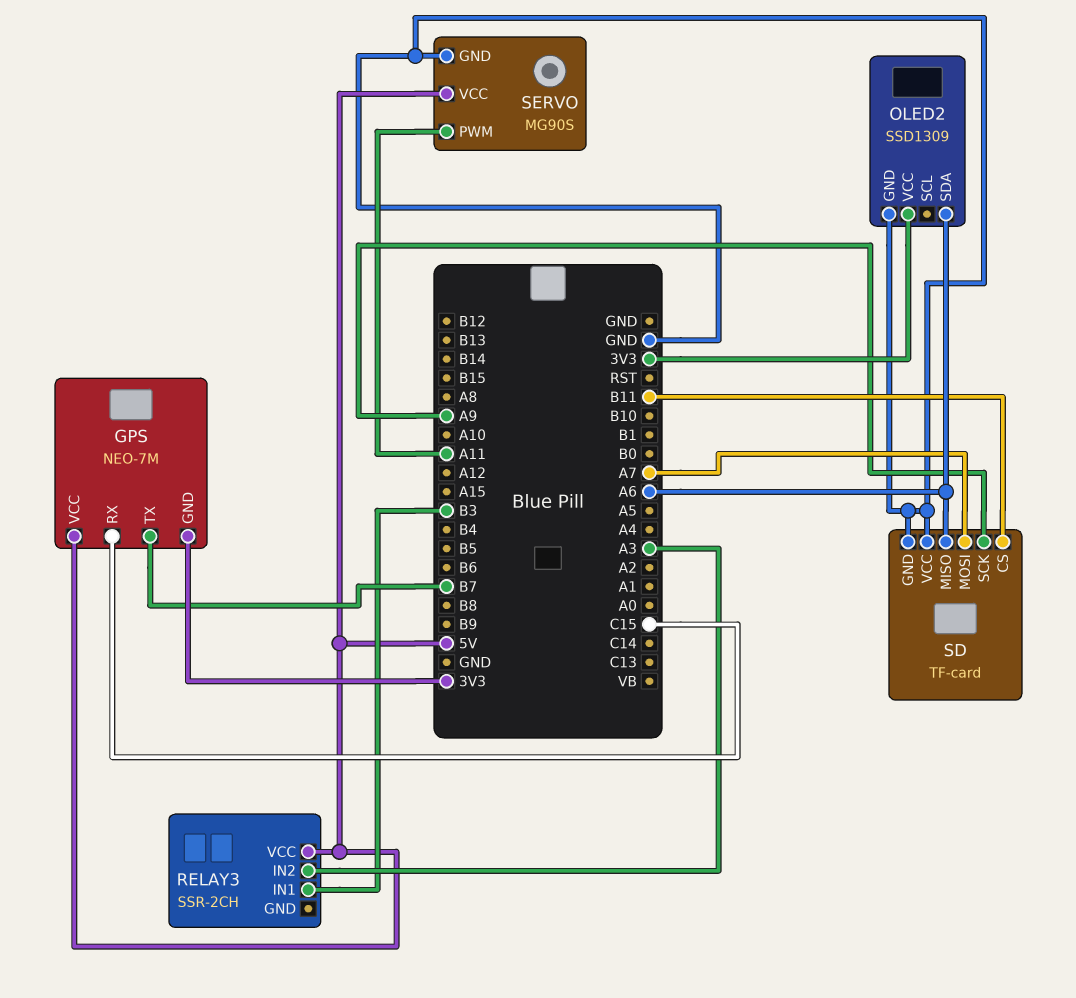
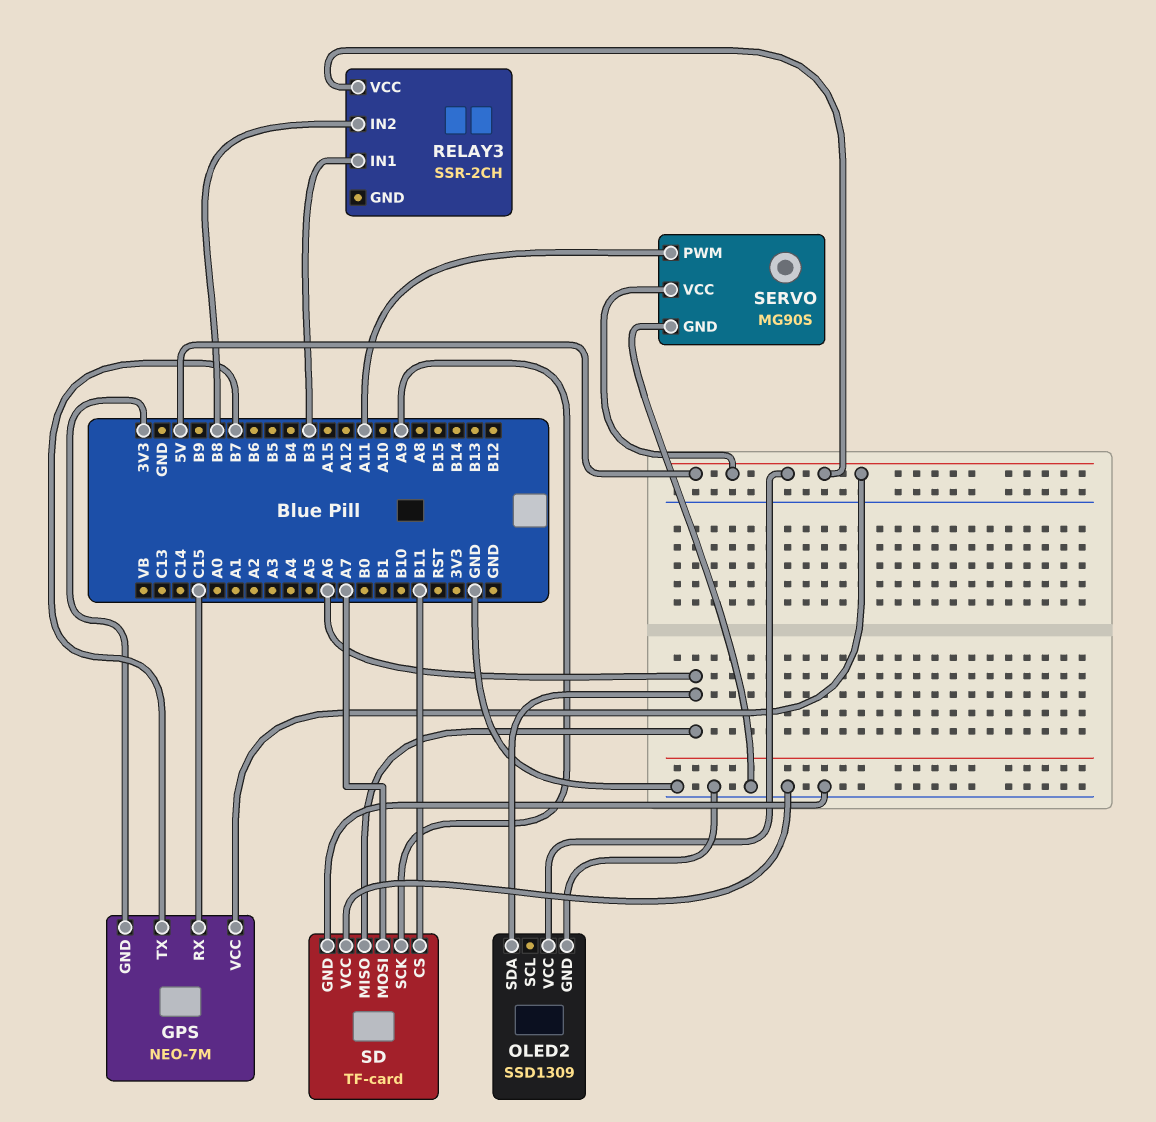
OLED2 pin VCC: 3V3 -> 5V
RELAY3 pin IN2: A3 -> B8

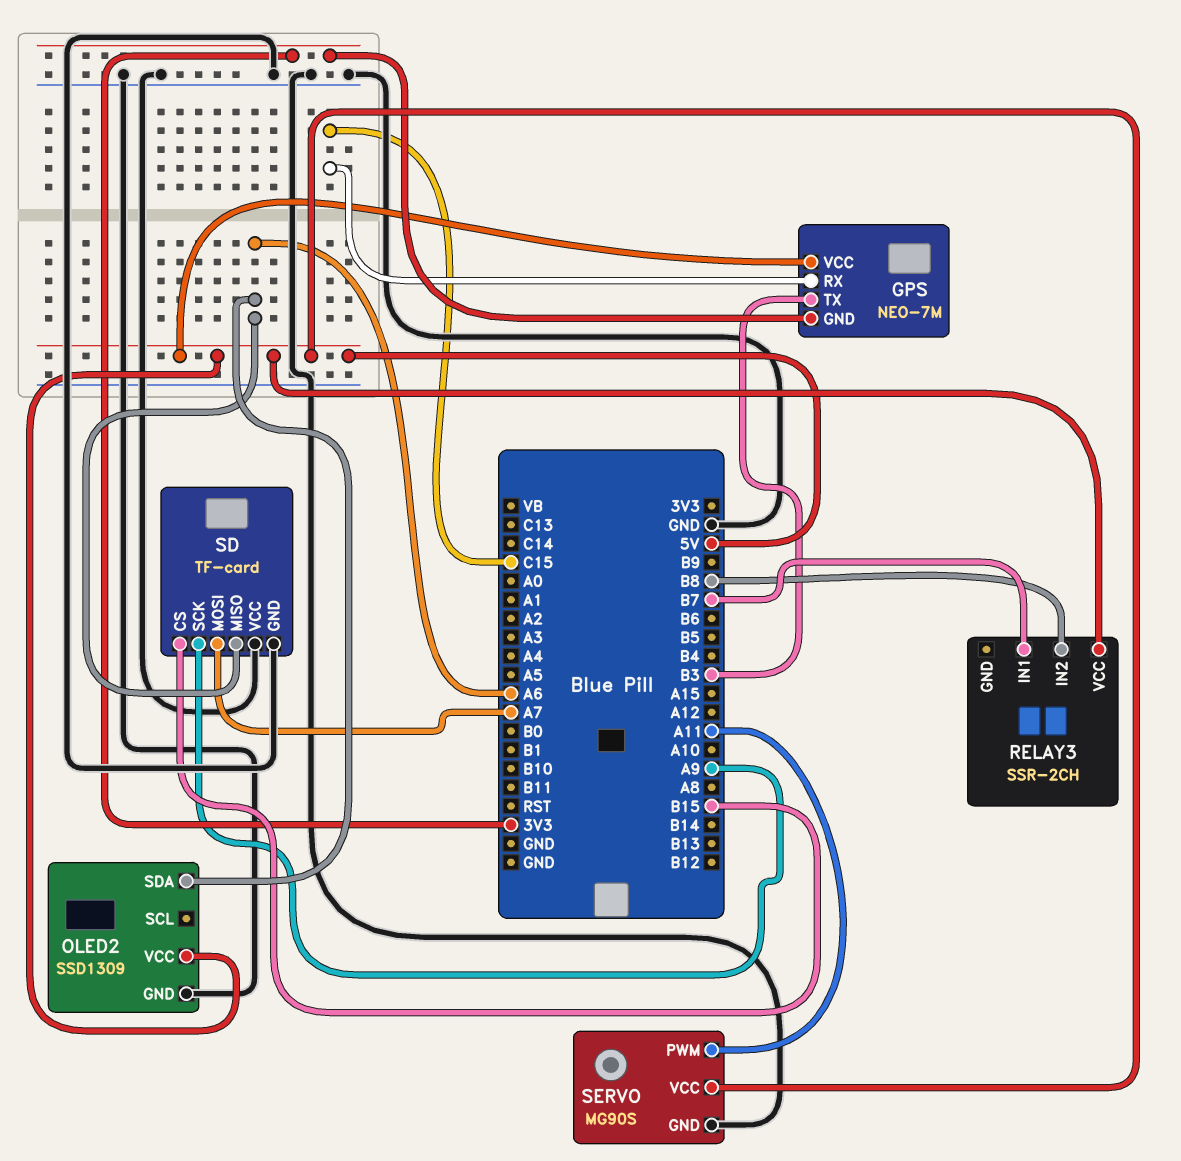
GPS pin TX: B7 -> B3
RELAY3 pin IN1: B3 -> B7
SD pin CS: B11 -> B15

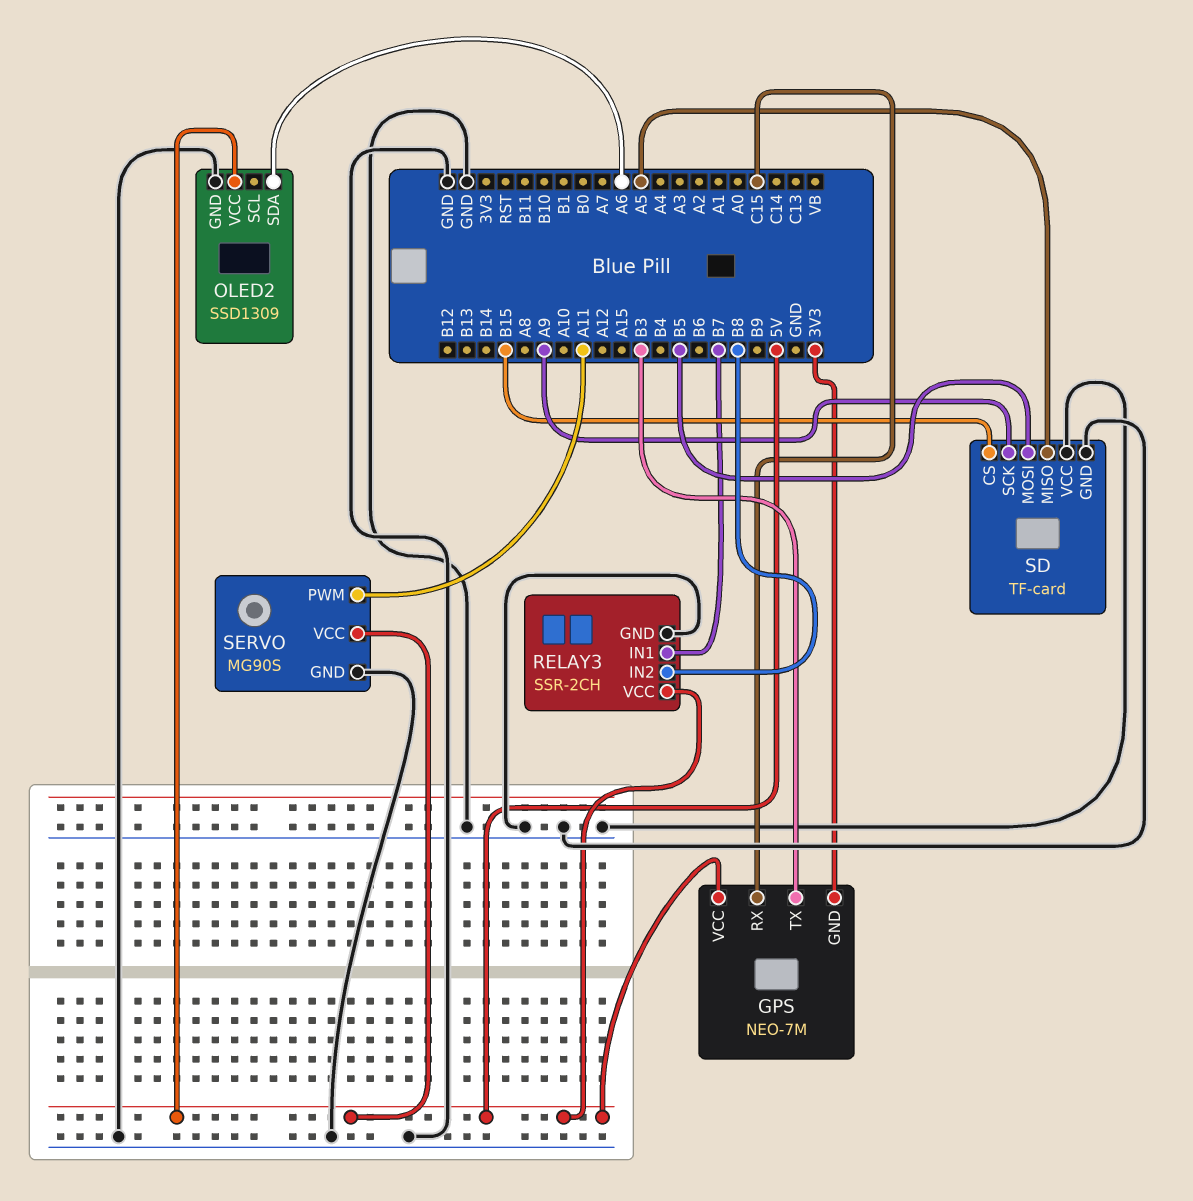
RELAY3 pin GND: none -> GND
SD pin MISO: A6 -> A5
SD pin MOSI: A7 -> B5

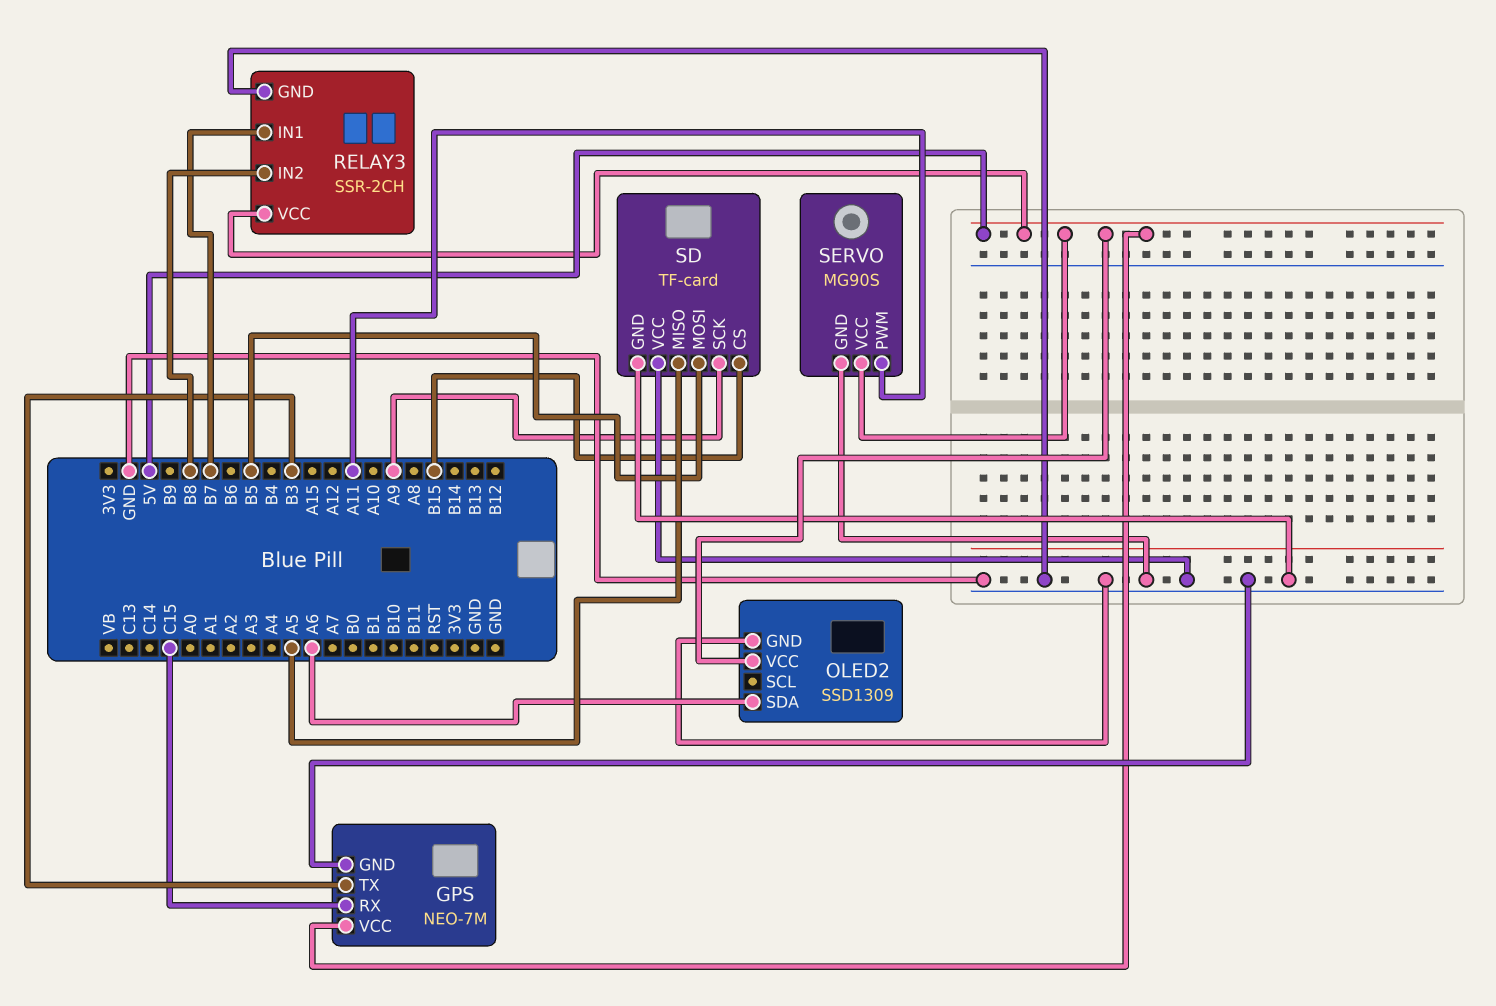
GPS pin GND: 3V3 -> GND

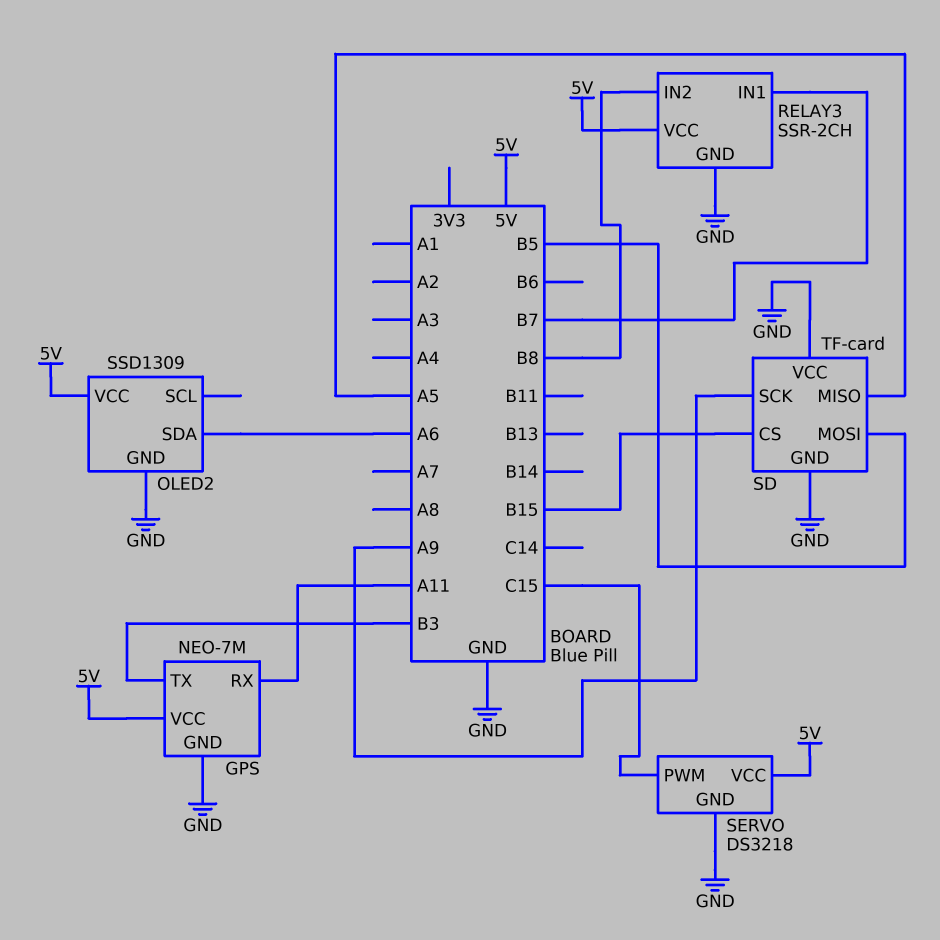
GPS pin RX: C15 -> A11
SERVO: MG90S -> DS3218
SERVO pin PWM: A11 -> C15

